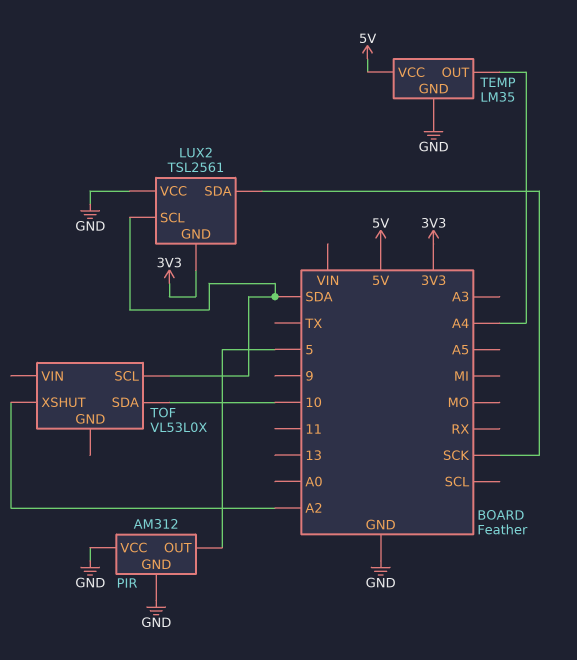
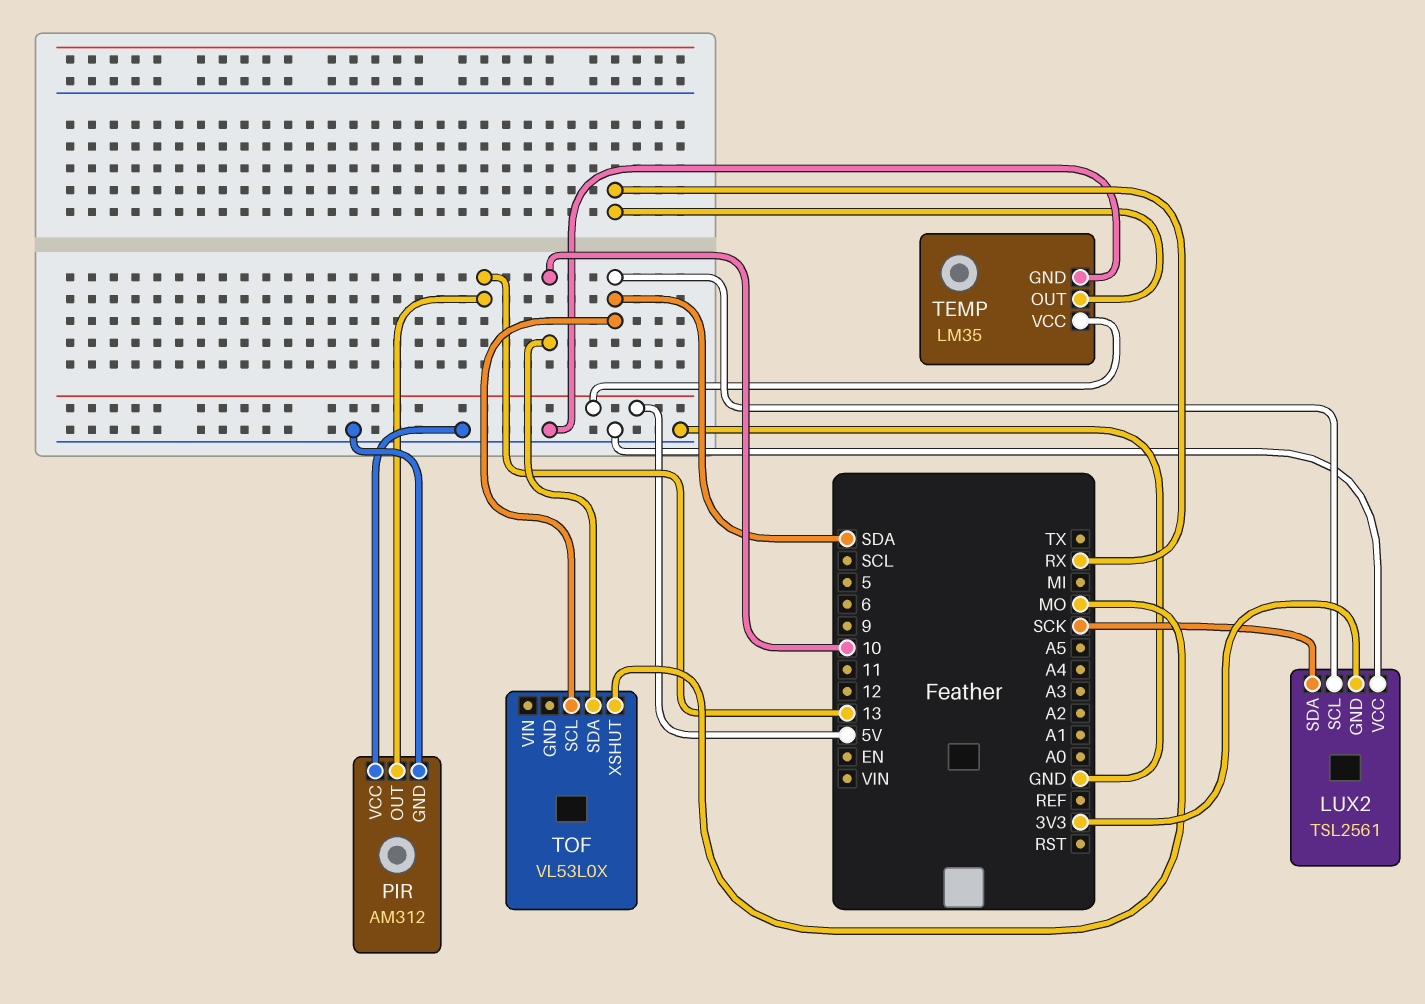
PIR pin OUT: 5 -> 13
TEMP pin OUT: A4 -> RX
TOF pin XSHUT: A2 -> MO

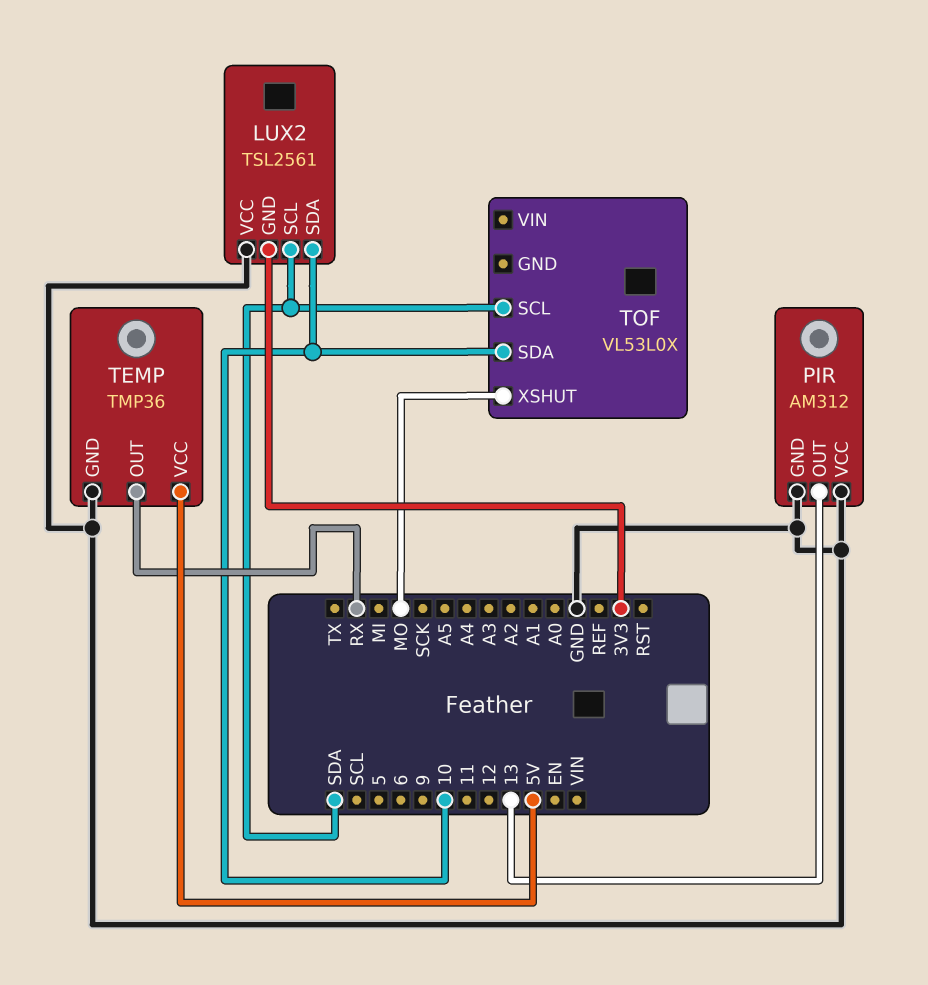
LUX2 pin SDA: SCK -> 10
TEMP: LM35 -> TMP36

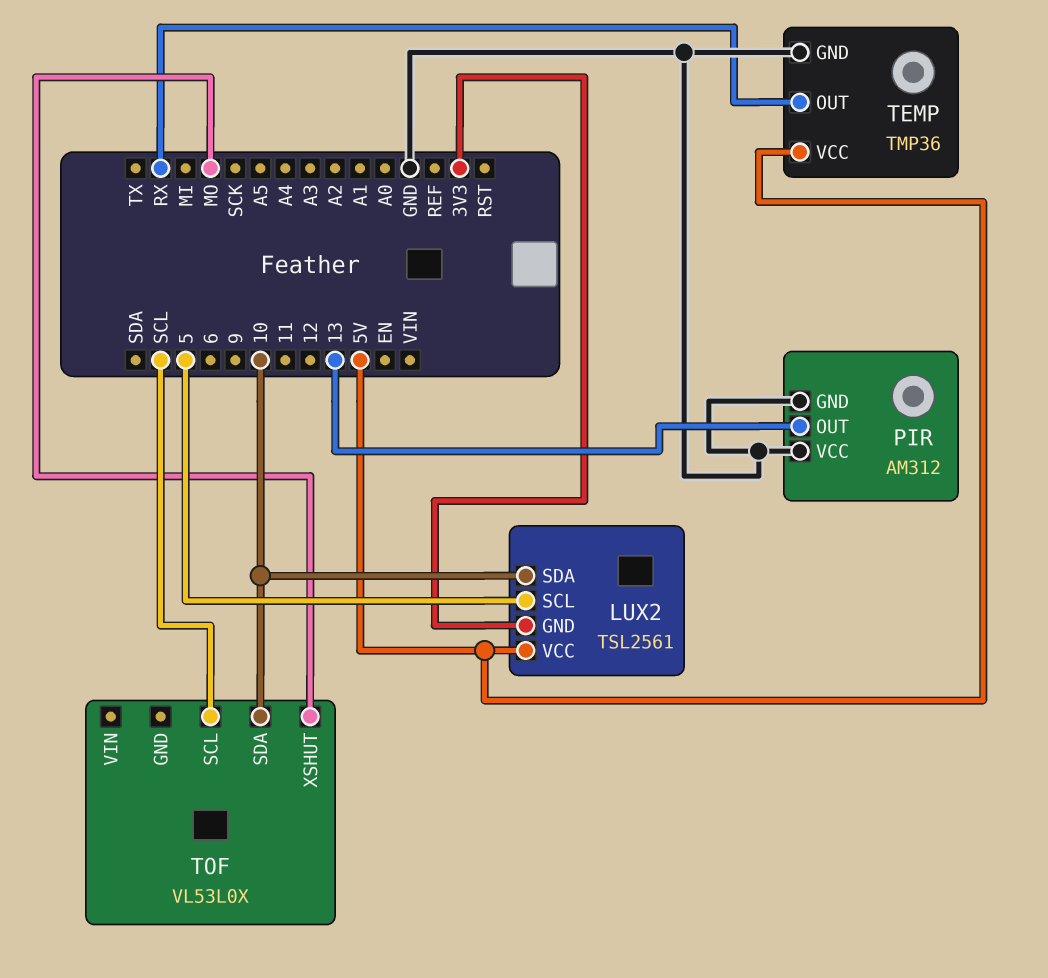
LUX2 pin SCL: SDA -> 5
LUX2 pin VCC: GND -> 5V
TOF pin SCL: SDA -> SCL

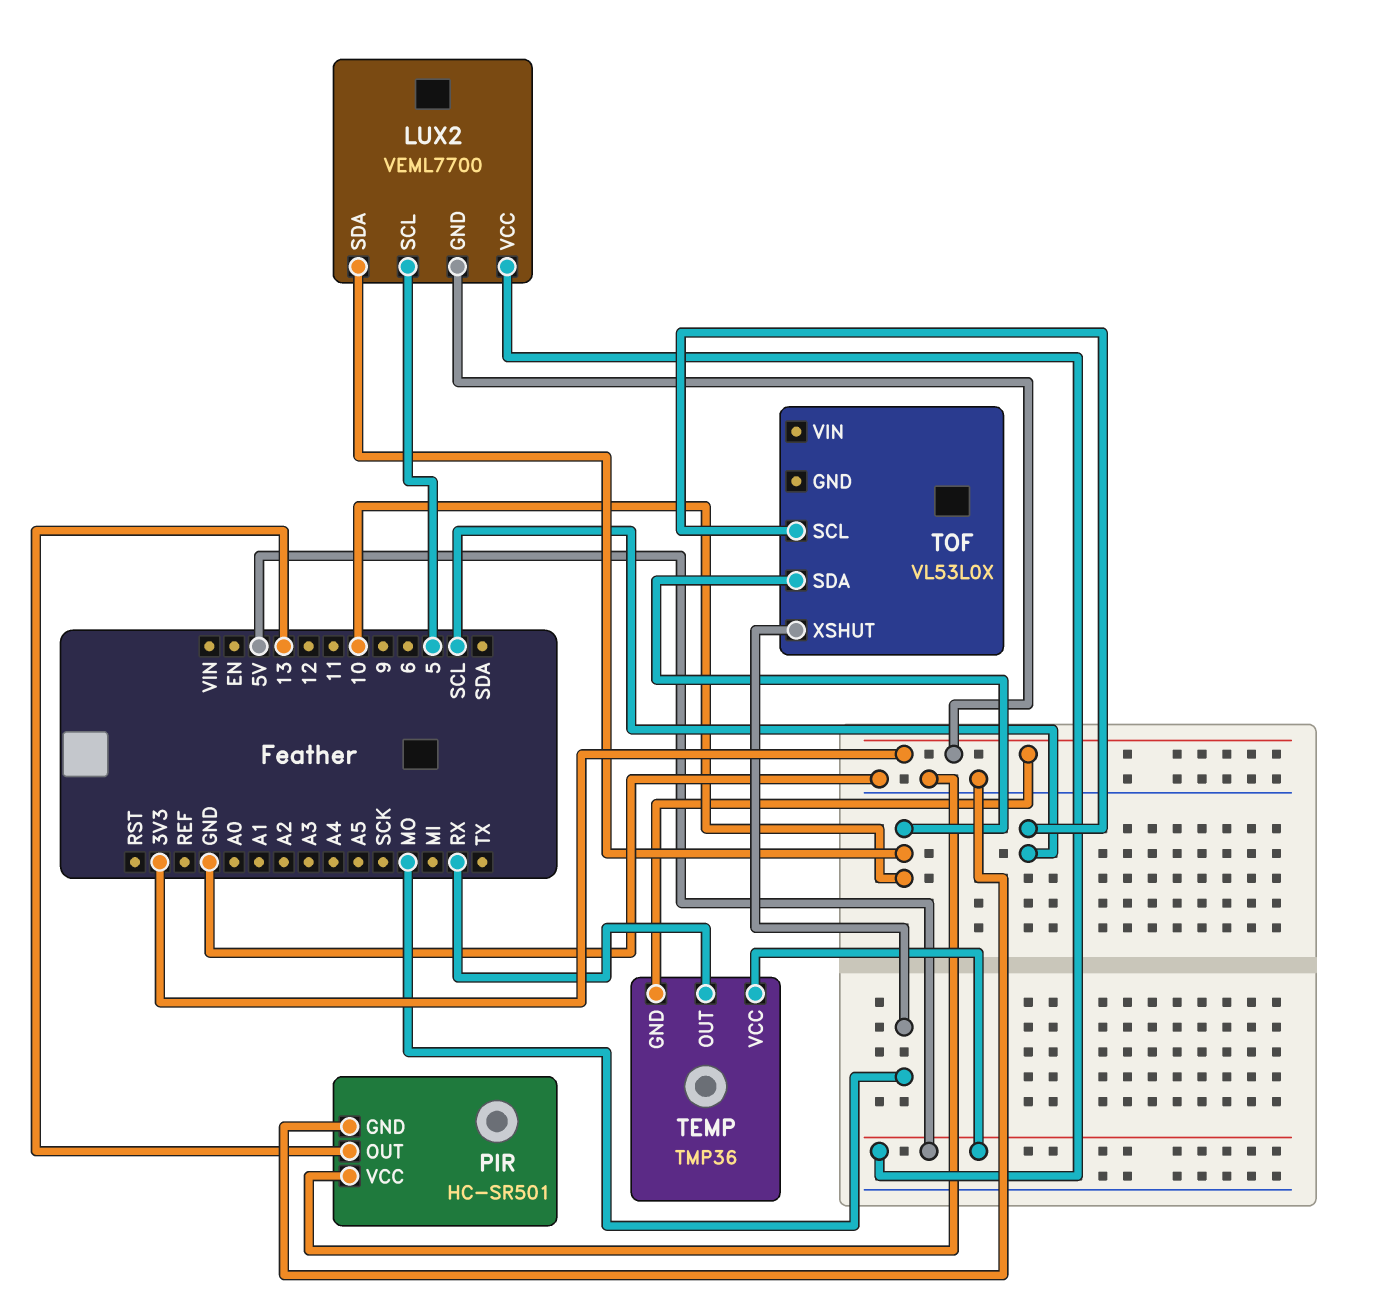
LUX2: TSL2561 -> VEML7700
PIR: AM312 -> HC-SR501
TEMP pin GND: GND -> 3V3

